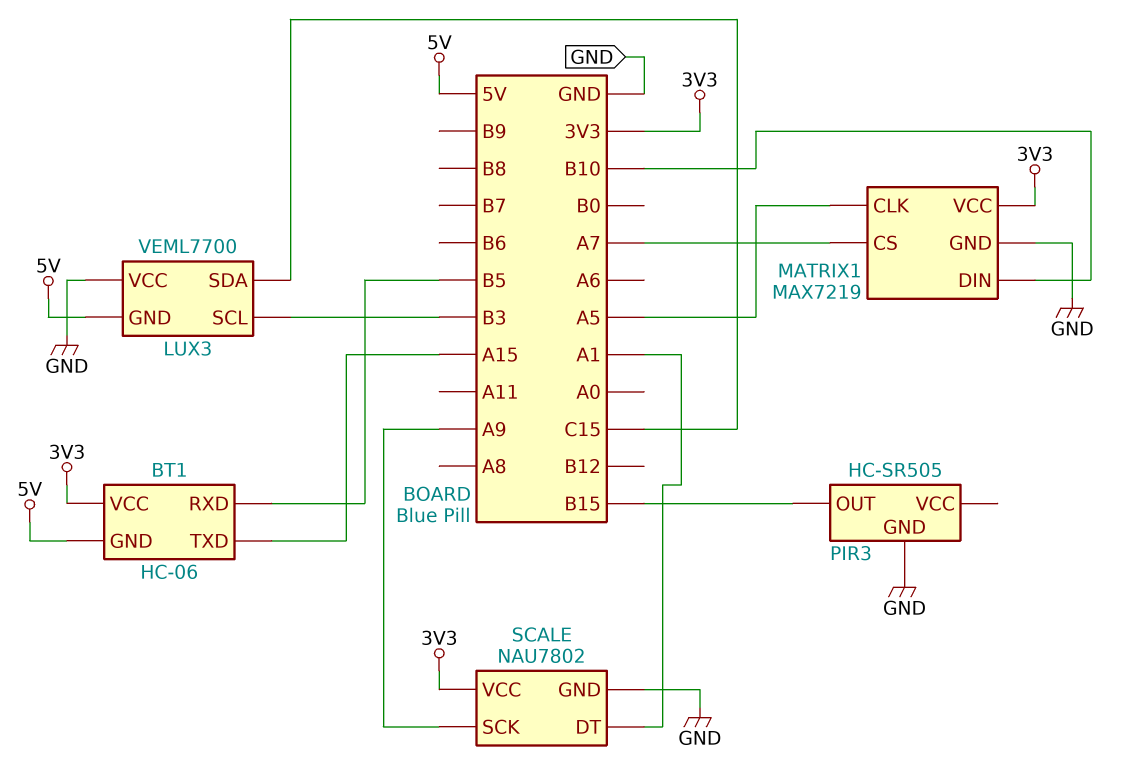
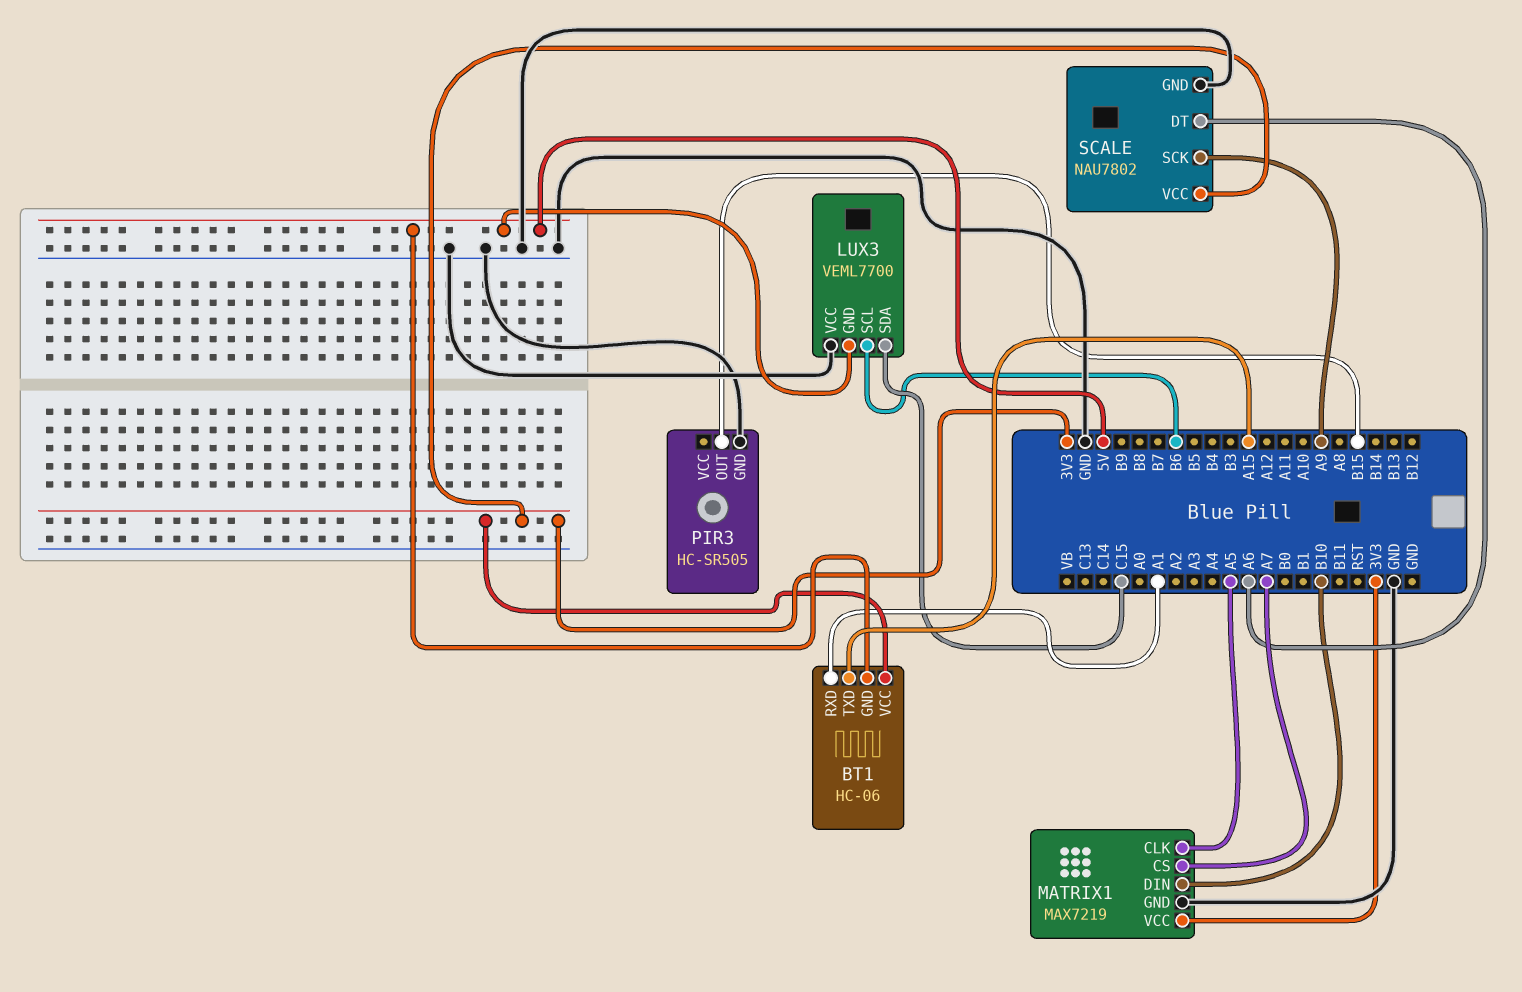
BT1 pin RXD: B5 -> A1
LUX3 pin SCL: B3 -> B6
SCALE pin DT: A1 -> A6

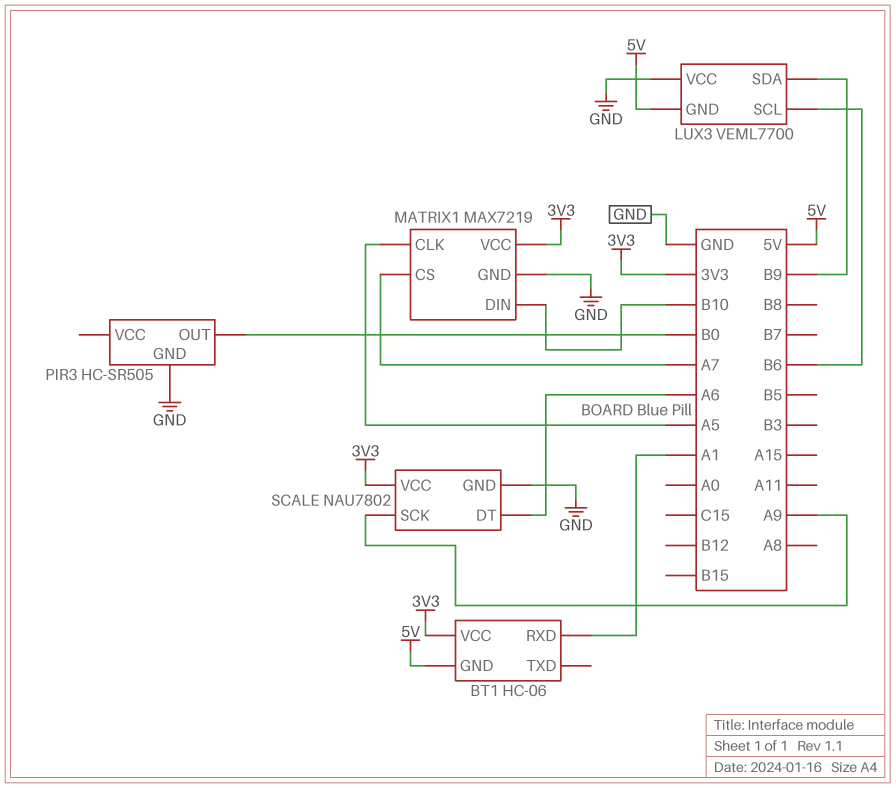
BT1 pin TXD: A15 -> none
LUX3 pin SDA: C15 -> B9
PIR3 pin OUT: B15 -> B0

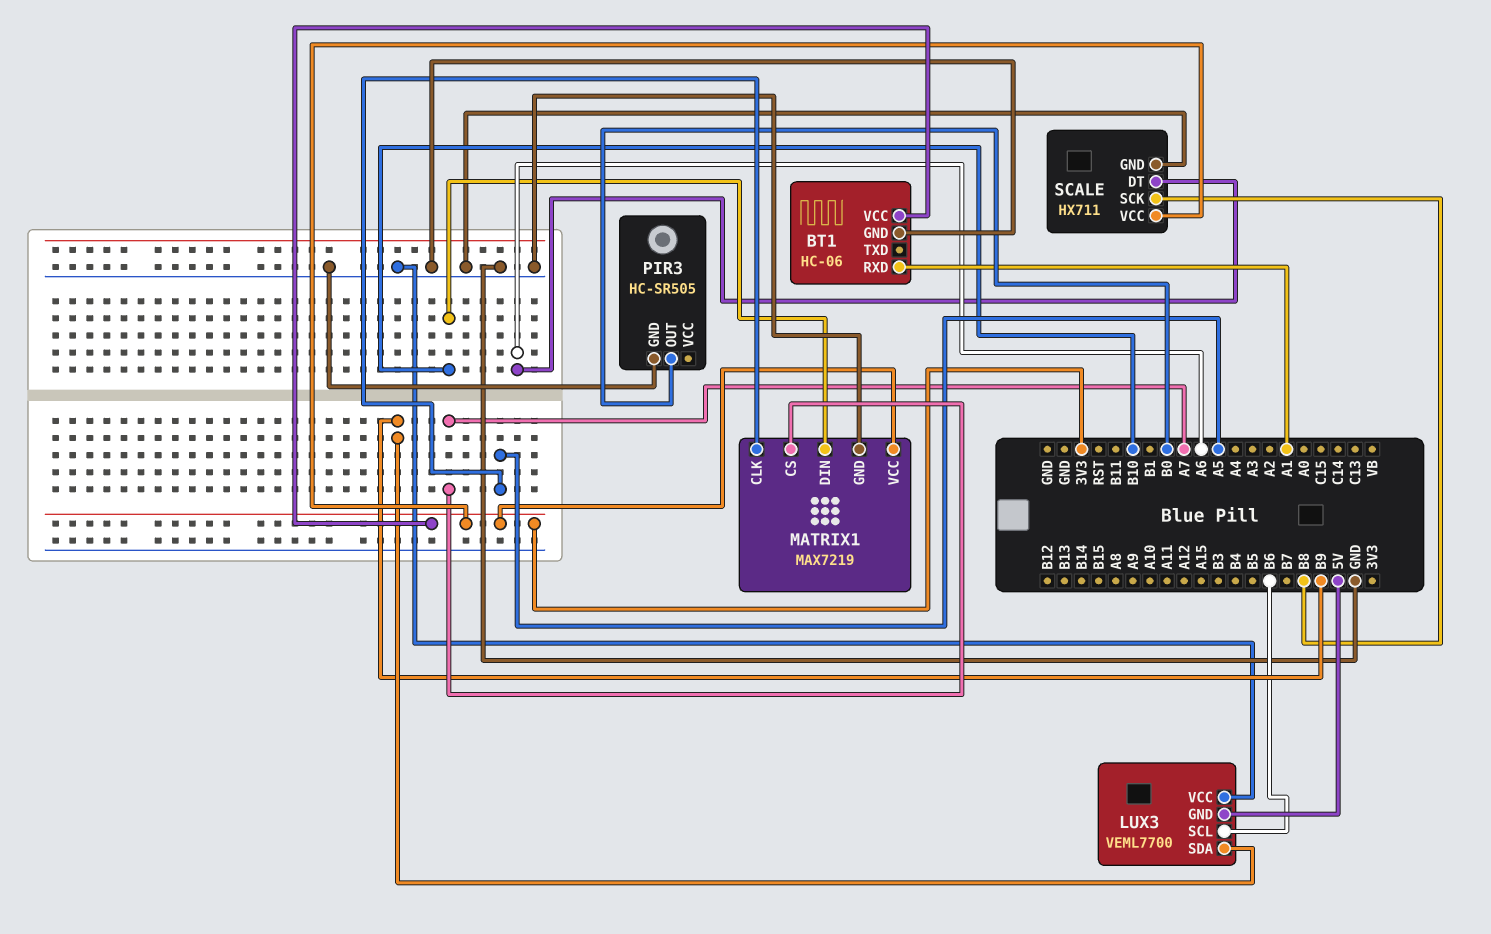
BT1 pin GND: 5V -> GND
SCALE: NAU7802 -> HX711
SCALE pin SCK: A9 -> B8

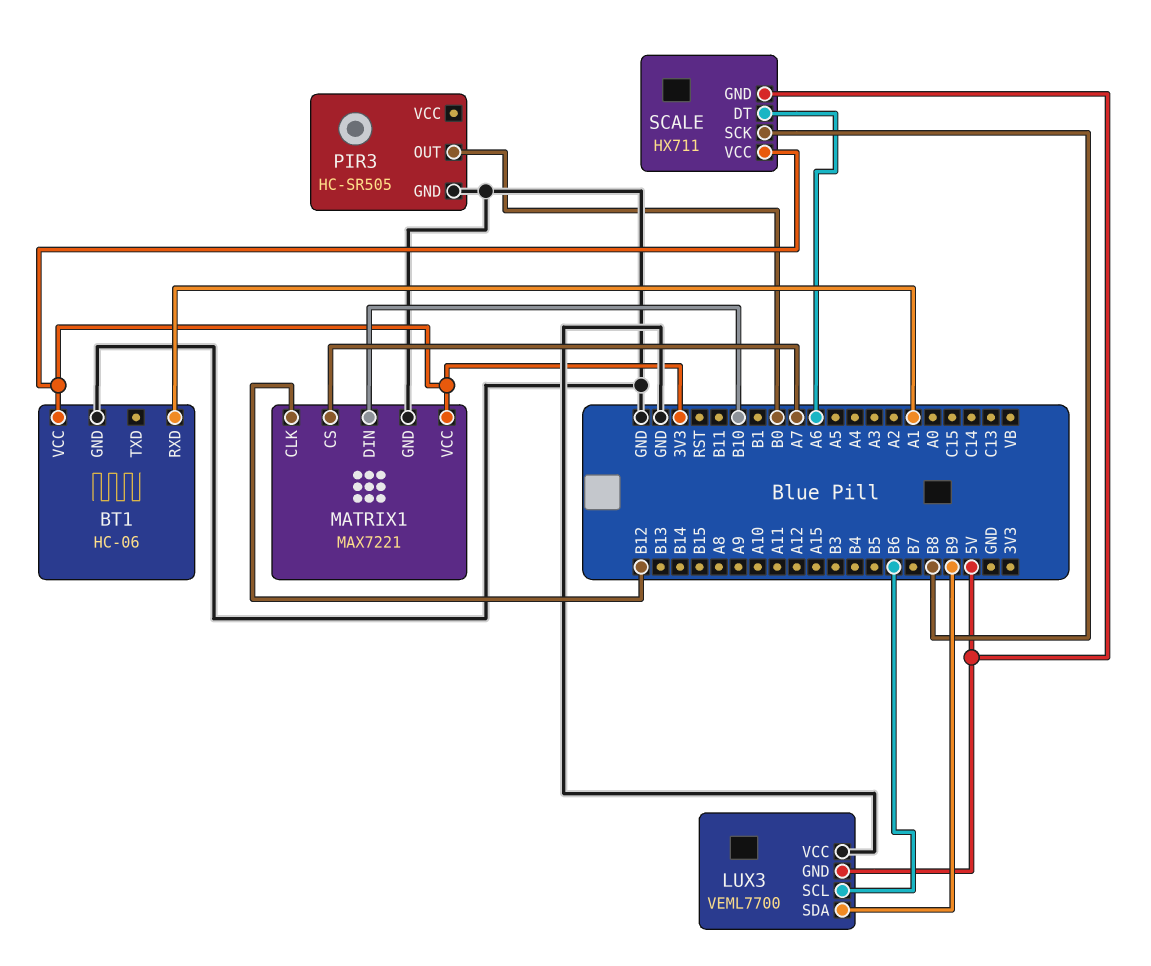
MATRIX1: MAX7219 -> MAX7221
MATRIX1 pin CLK: A5 -> B12
SCALE pin GND: GND -> 5V

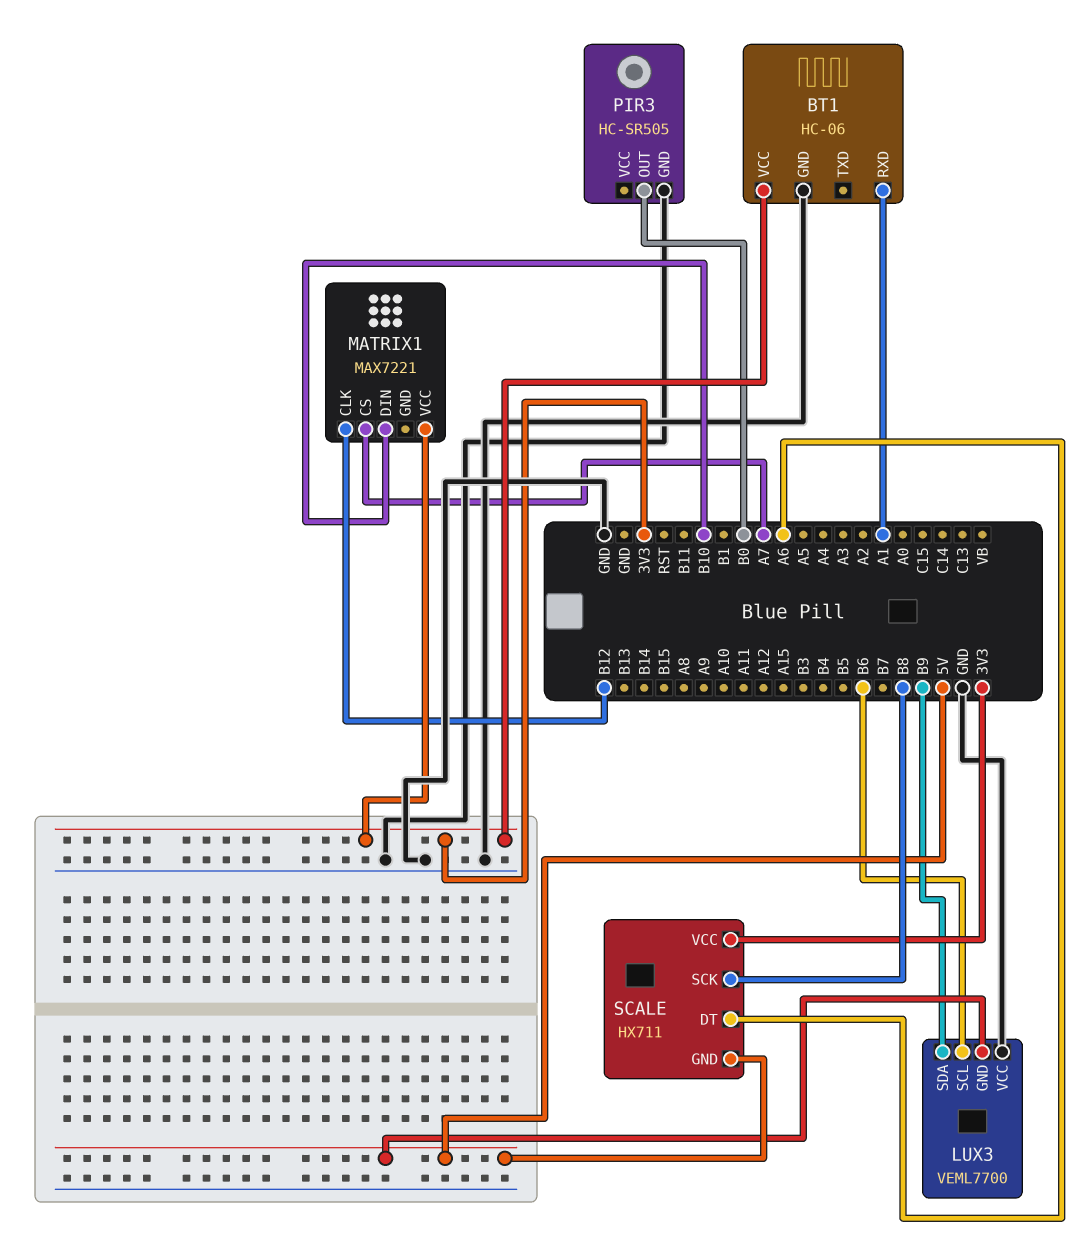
MATRIX1 pin GND: GND -> none

